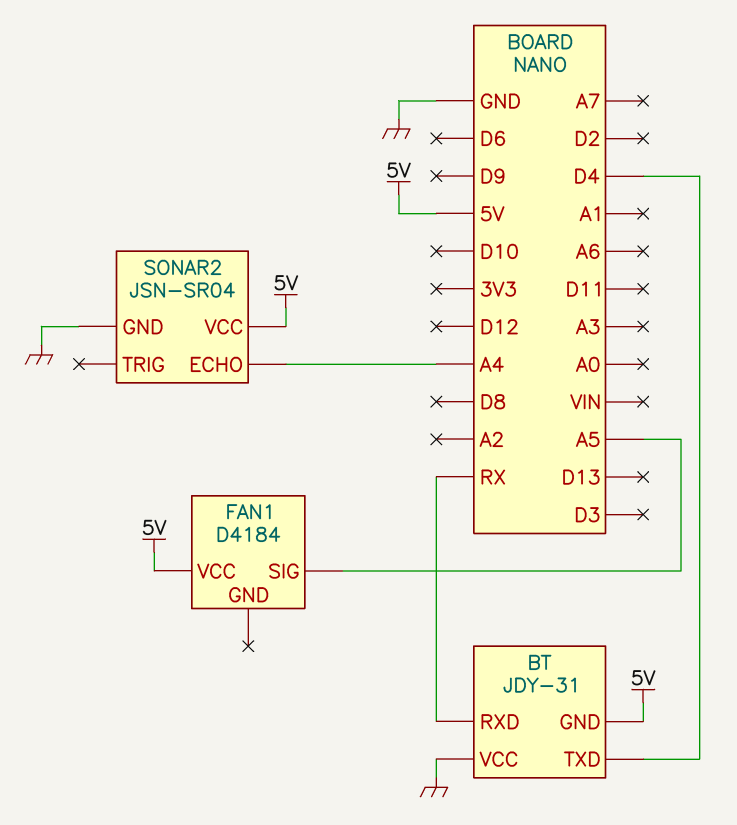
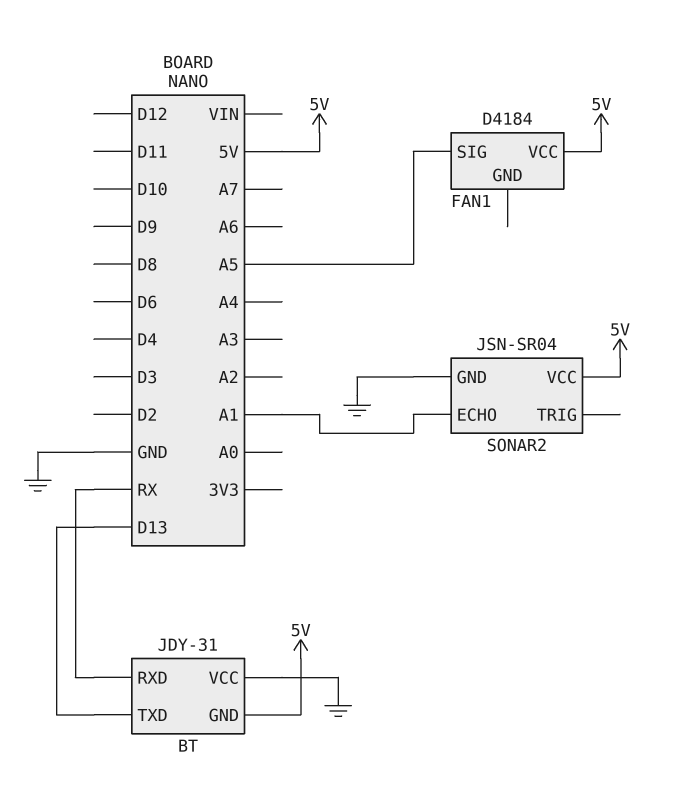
BT pin TXD: D4 -> D13
SONAR2 pin ECHO: A4 -> A1

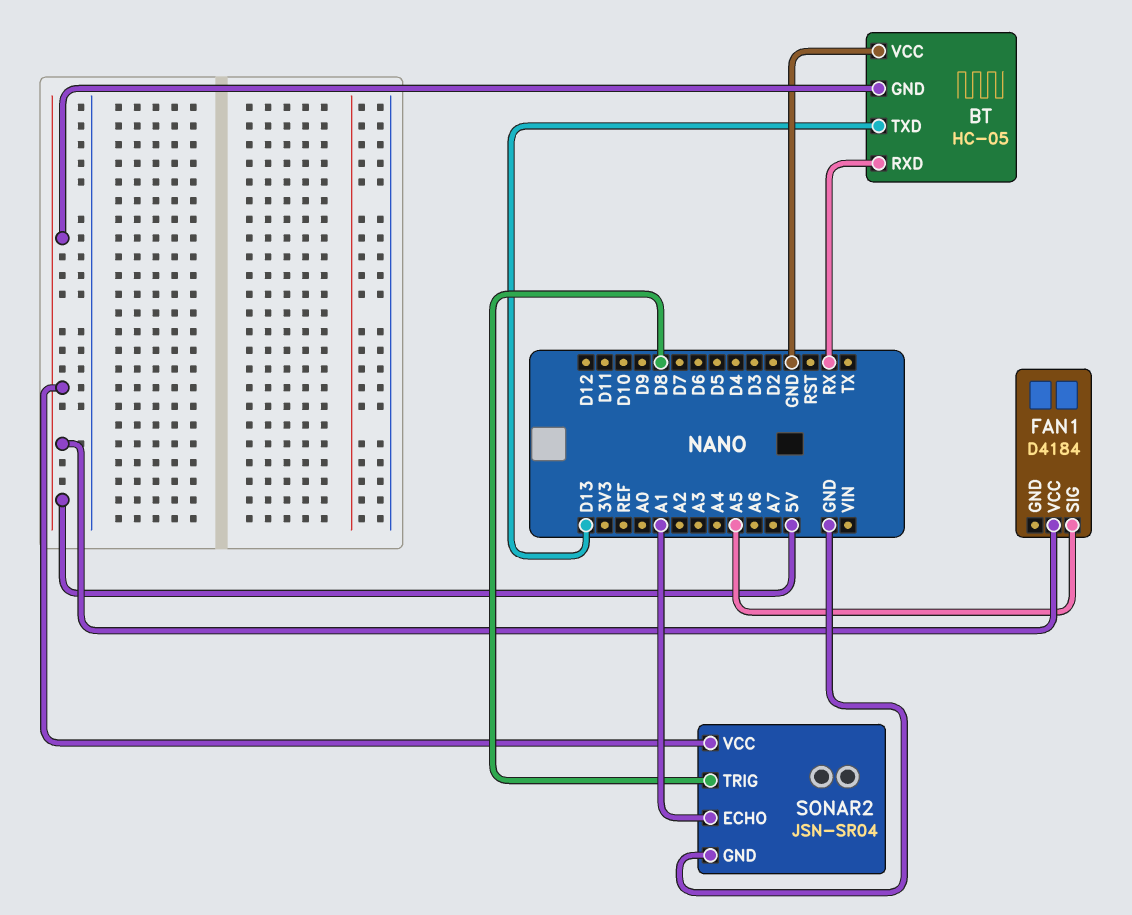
BT: JDY-31 -> HC-05
SONAR2 pin TRIG: none -> D8

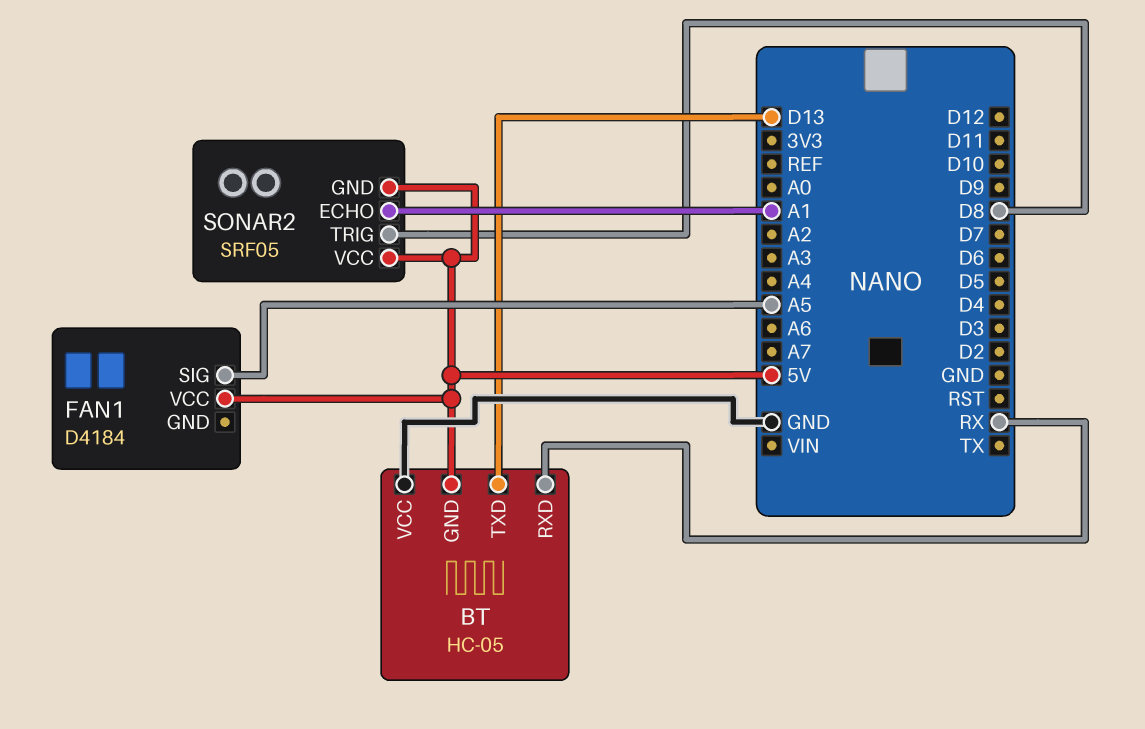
SONAR2: JSN-SR04 -> SRF05
SONAR2 pin GND: GND -> 5V

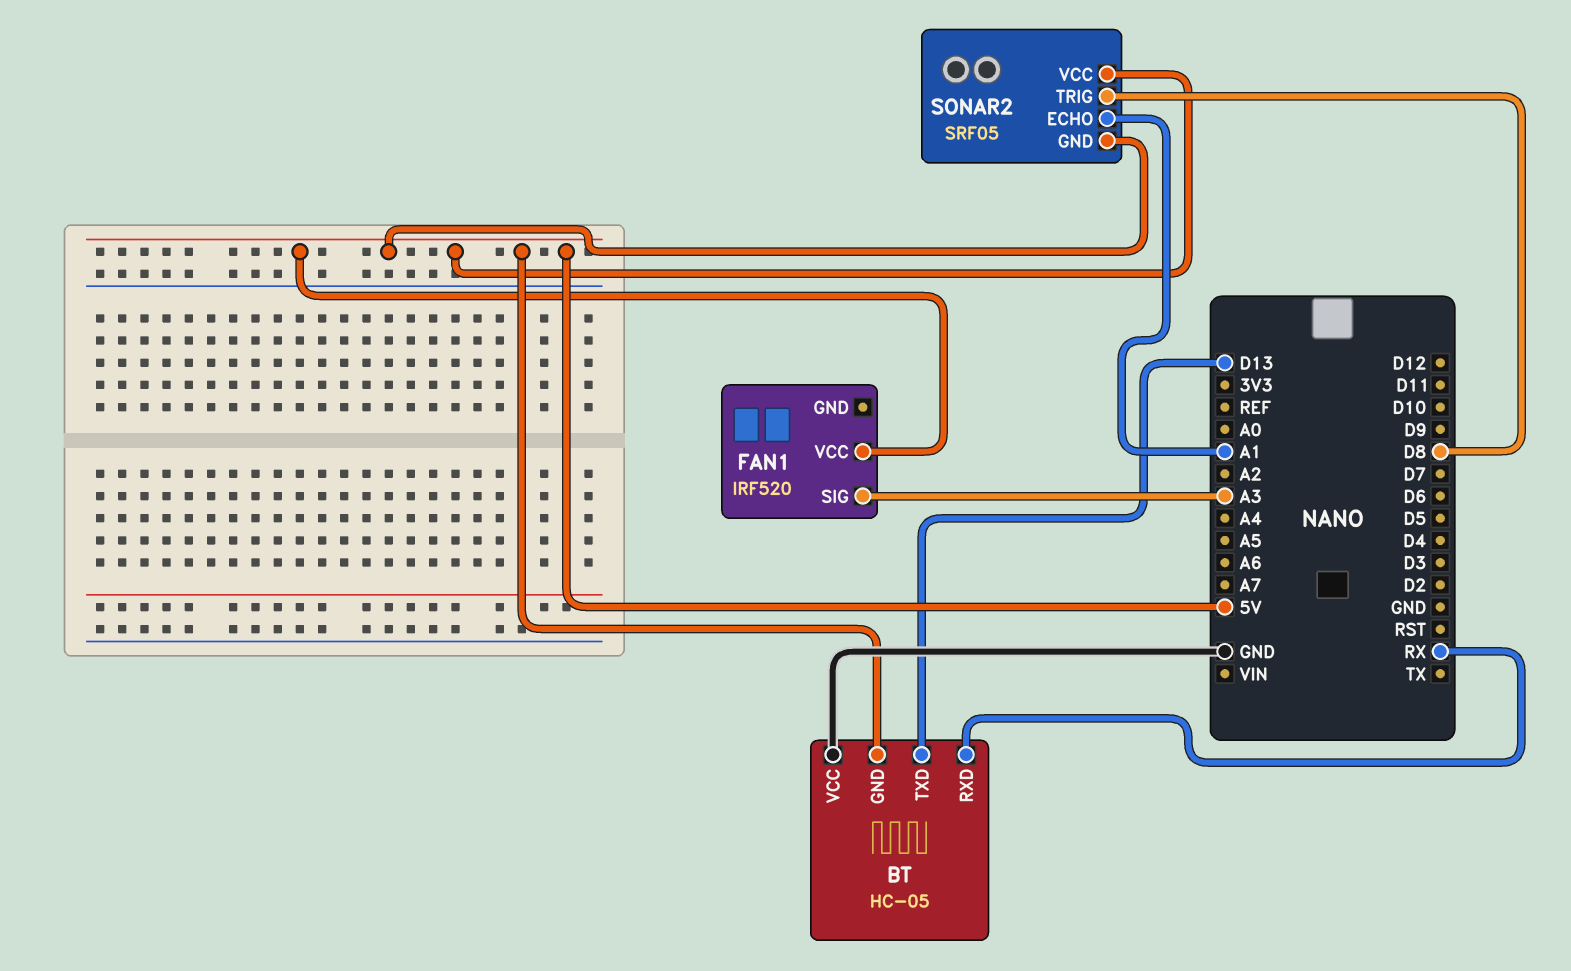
FAN1: D4184 -> IRF520
FAN1 pin SIG: A5 -> A3

